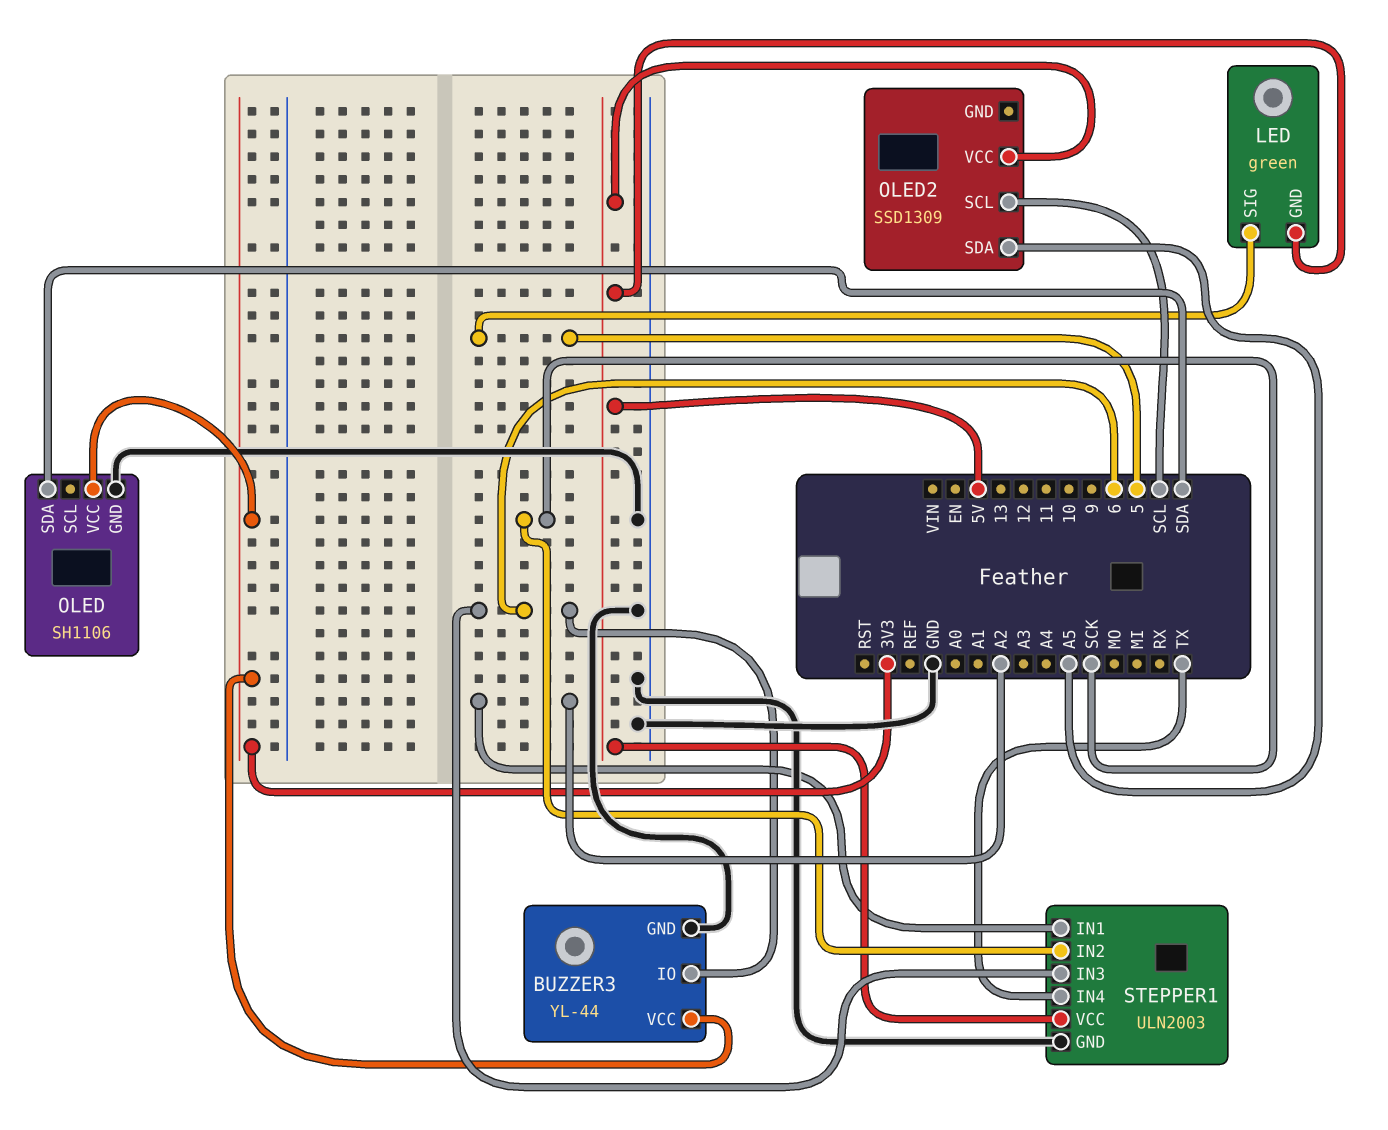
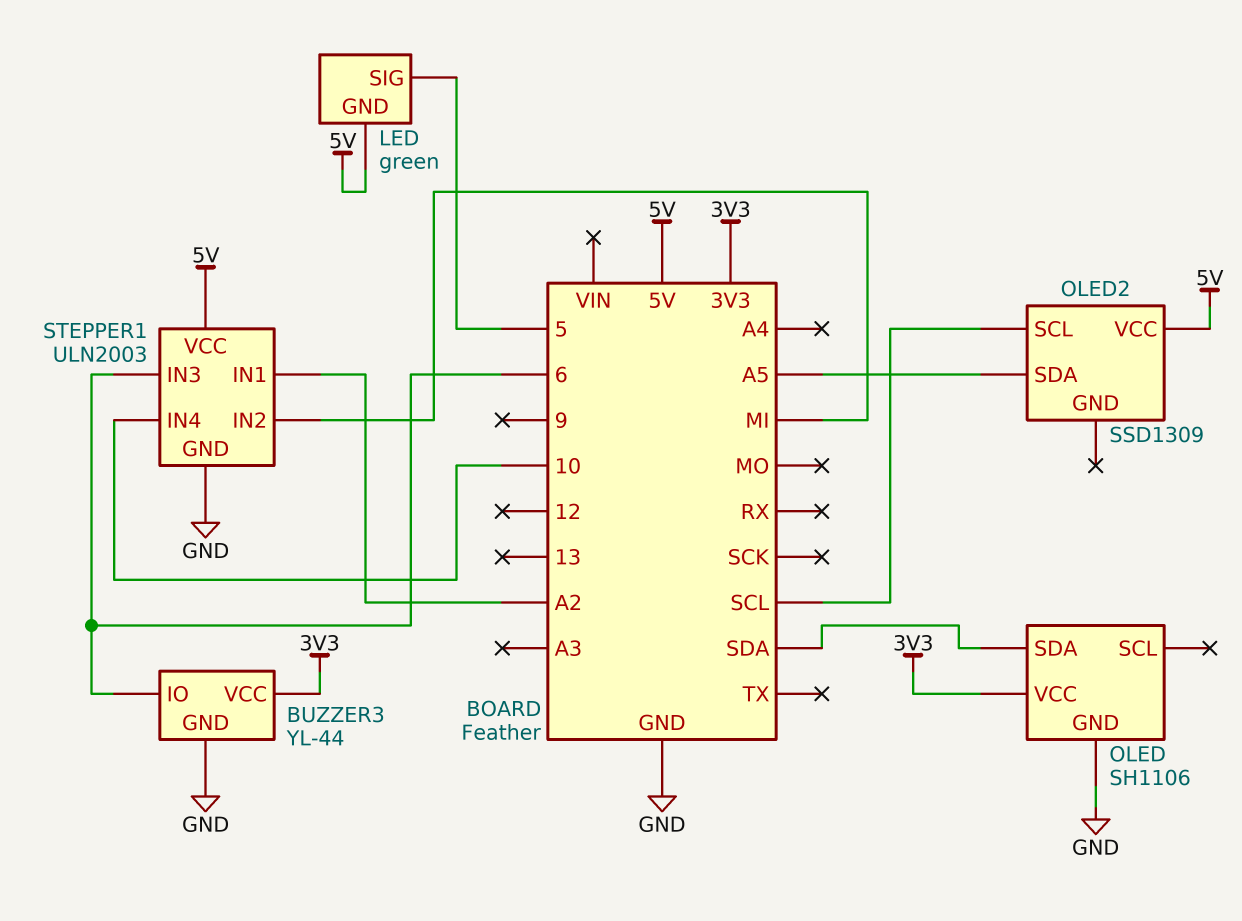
STEPPER1 pin IN2: SCK -> MI
STEPPER1 pin IN4: TX -> 10

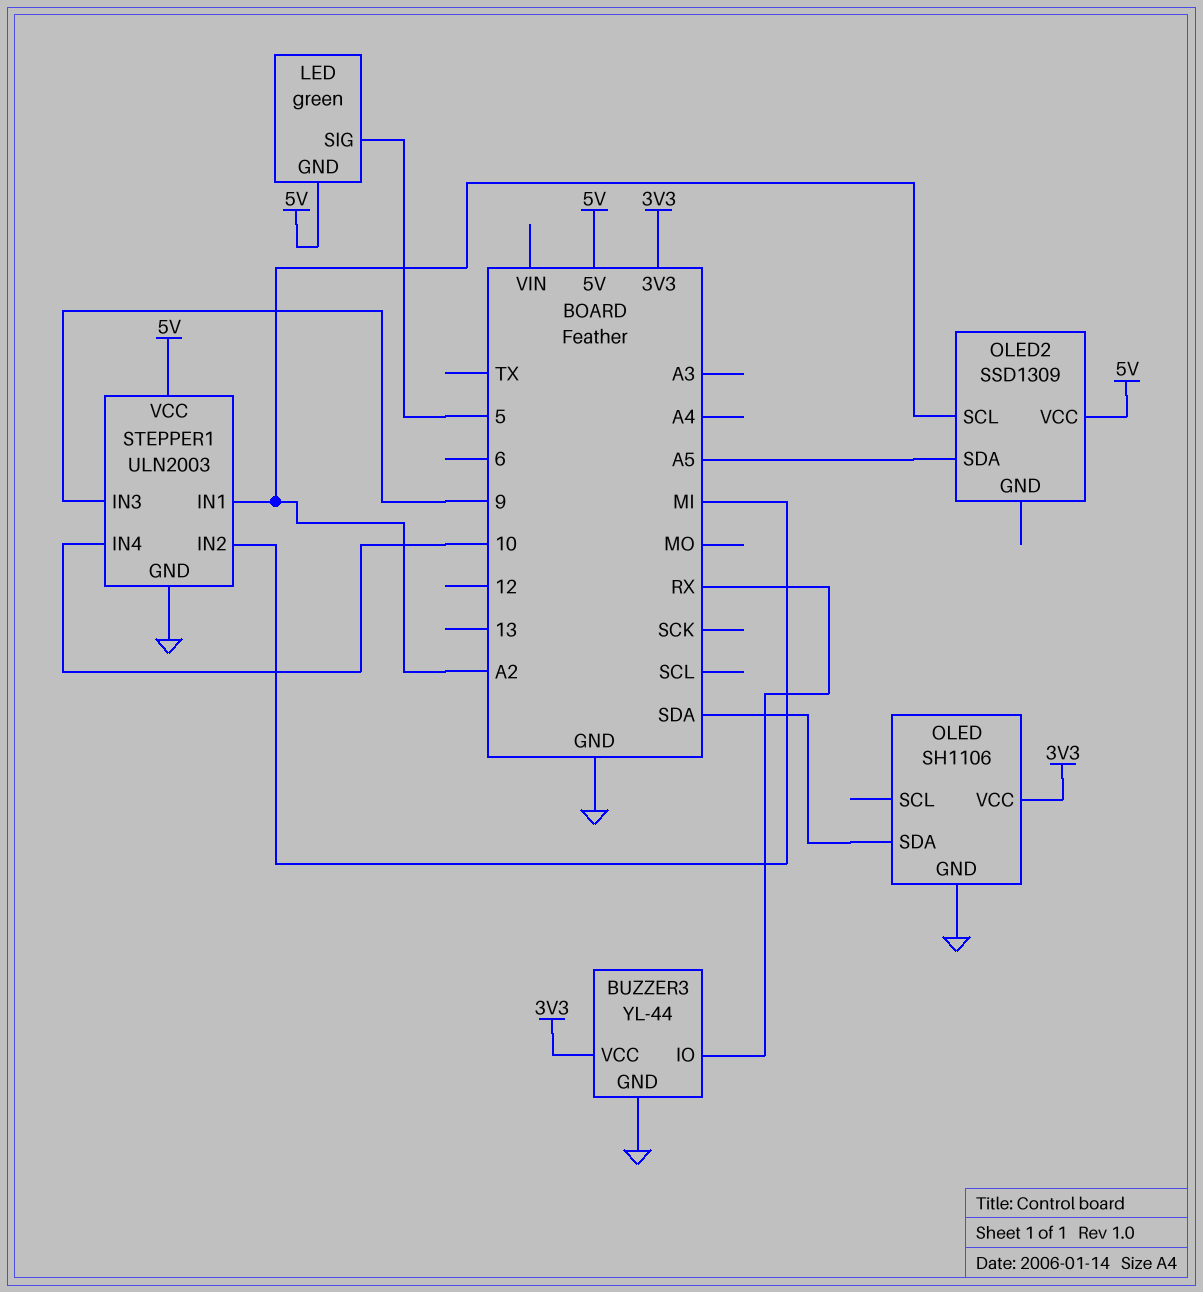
BUZZER3 pin IO: 6 -> RX
OLED2 pin SCL: SCL -> A2
STEPPER1 pin IN3: 6 -> 9

